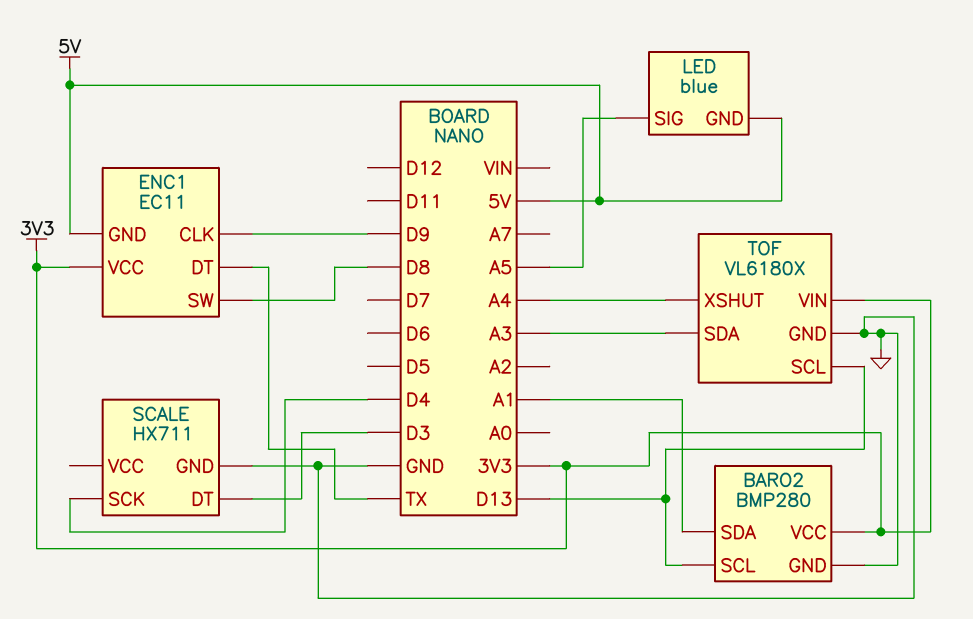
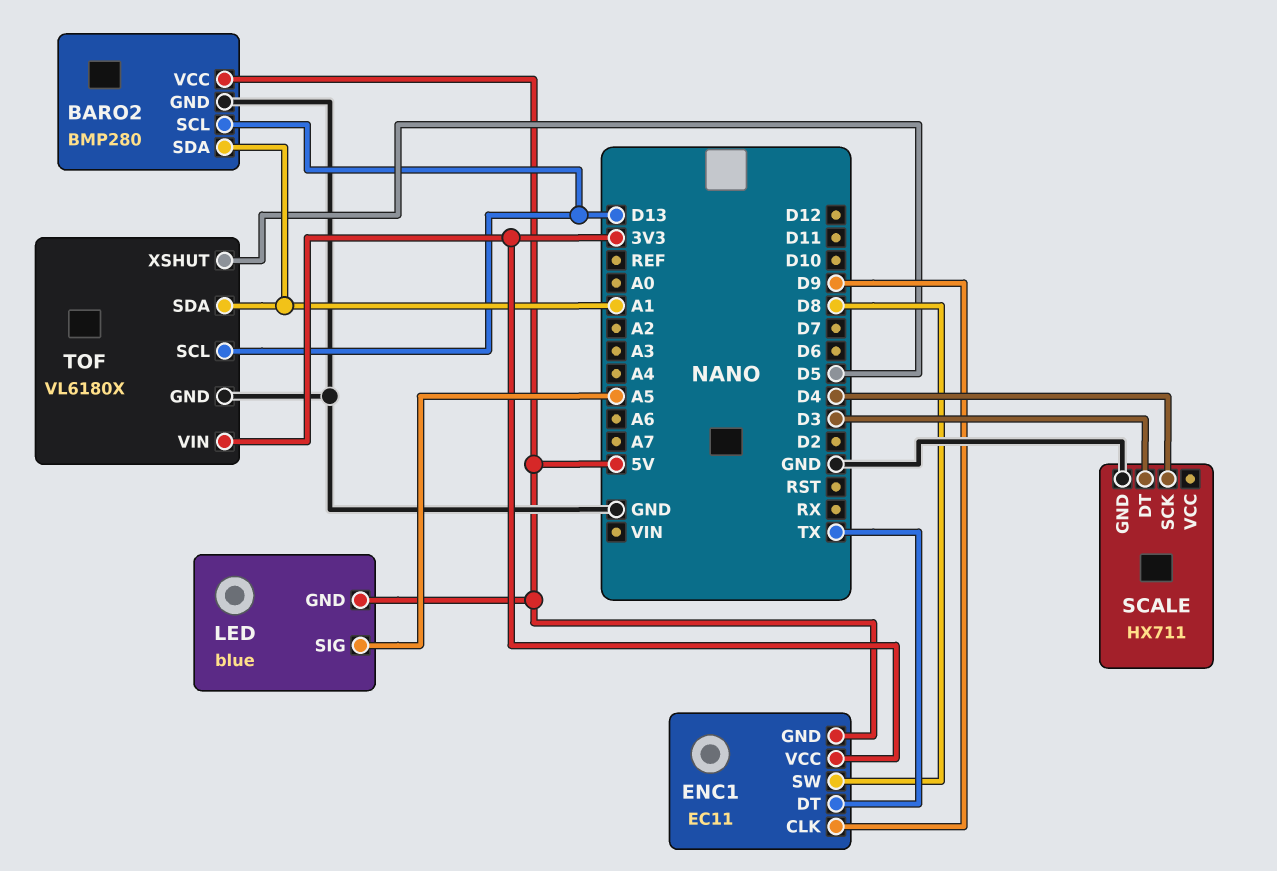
BARO2 pin VCC: 3V3 -> 5V
TOF pin SDA: A3 -> A1
TOF pin XSHUT: A4 -> D5

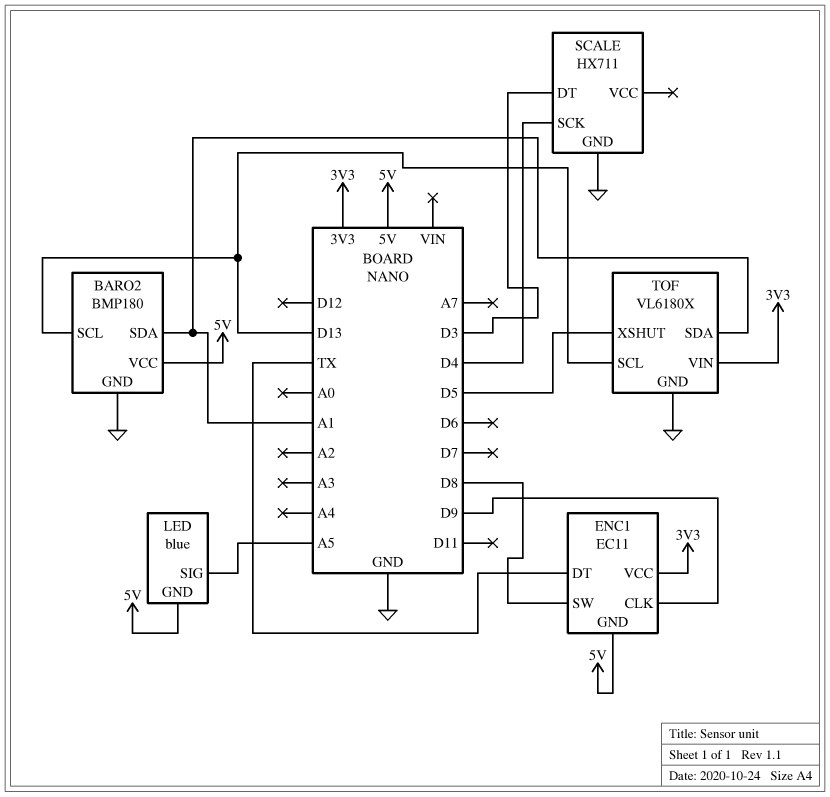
BARO2: BMP280 -> BMP180

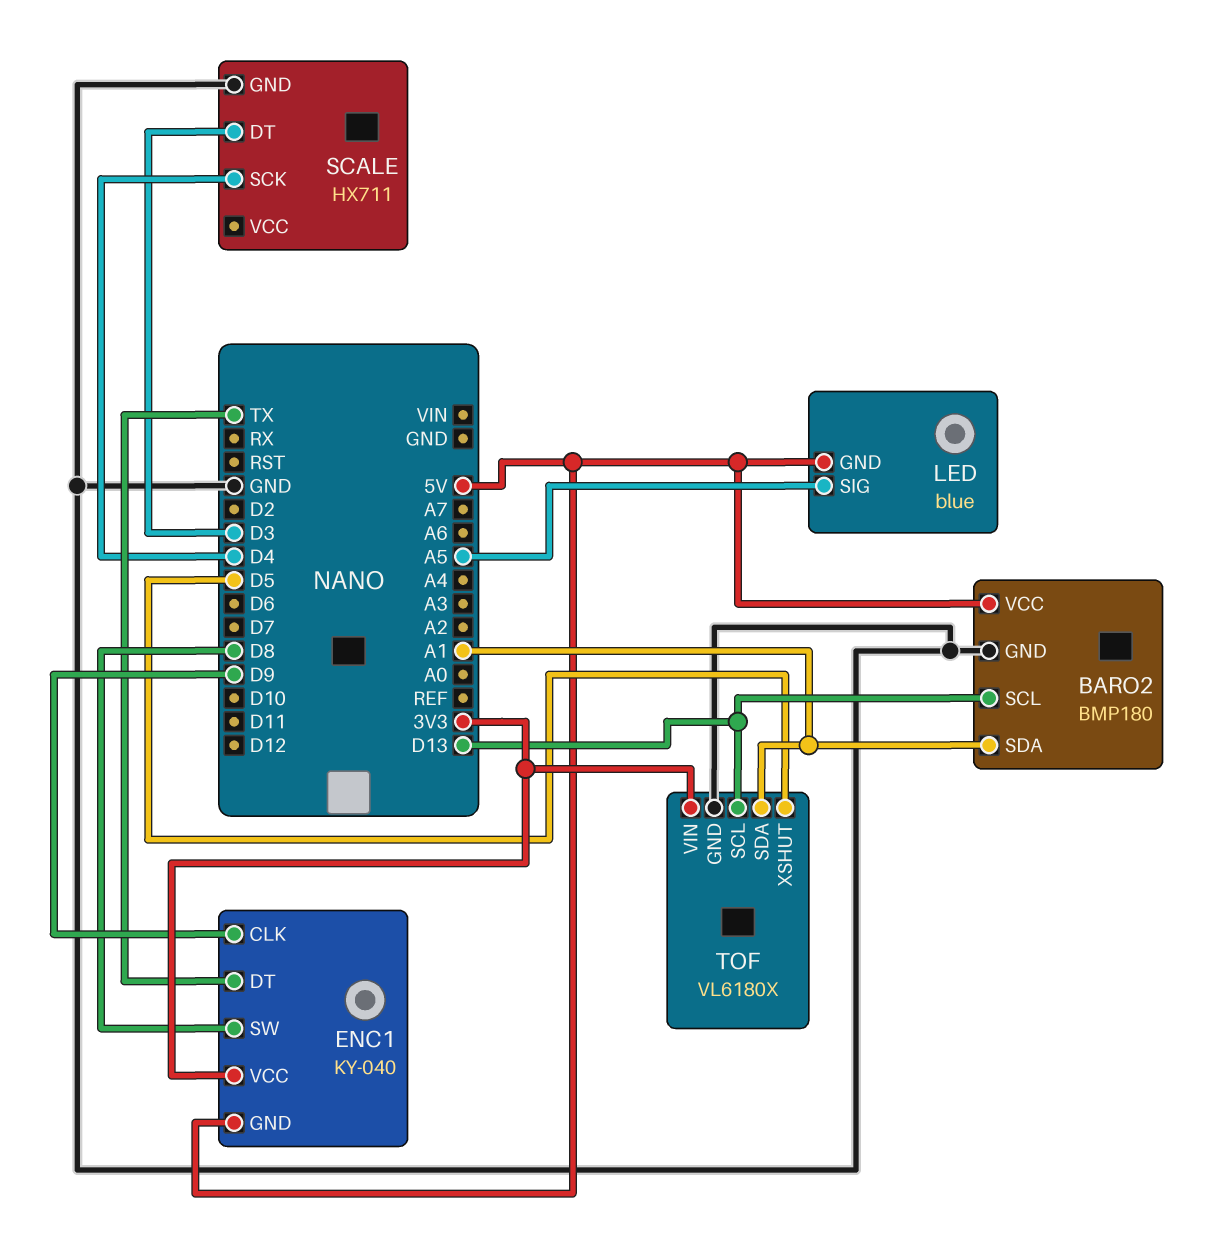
ENC1: EC11 -> KY-040

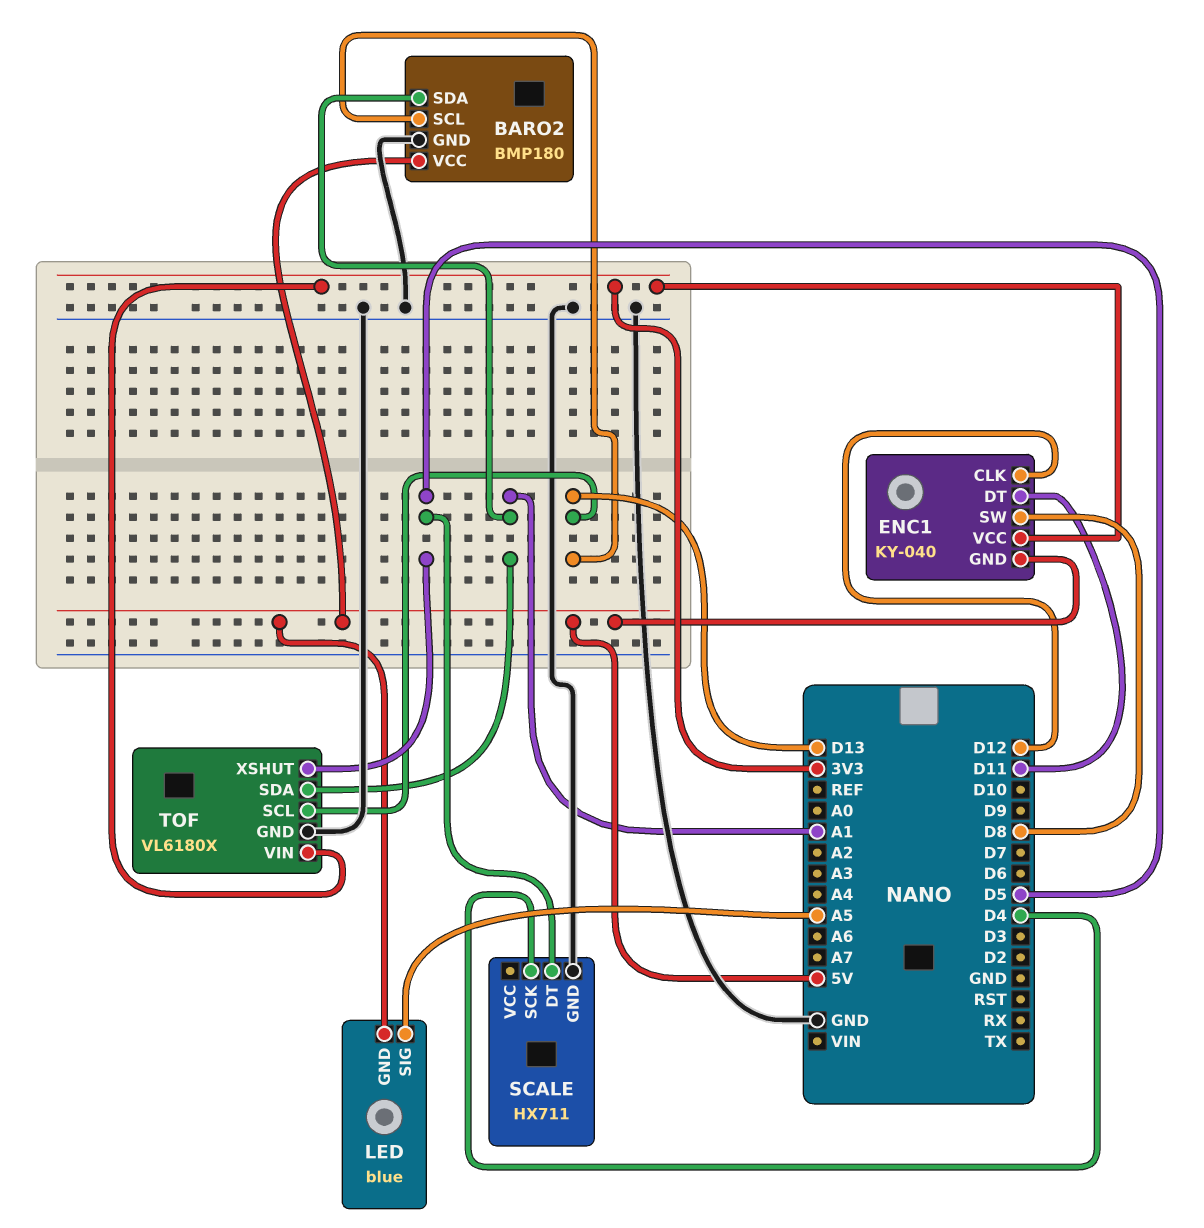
ENC1 pin CLK: D9 -> D12
ENC1 pin DT: TX -> D11
SCALE pin DT: D3 -> D5

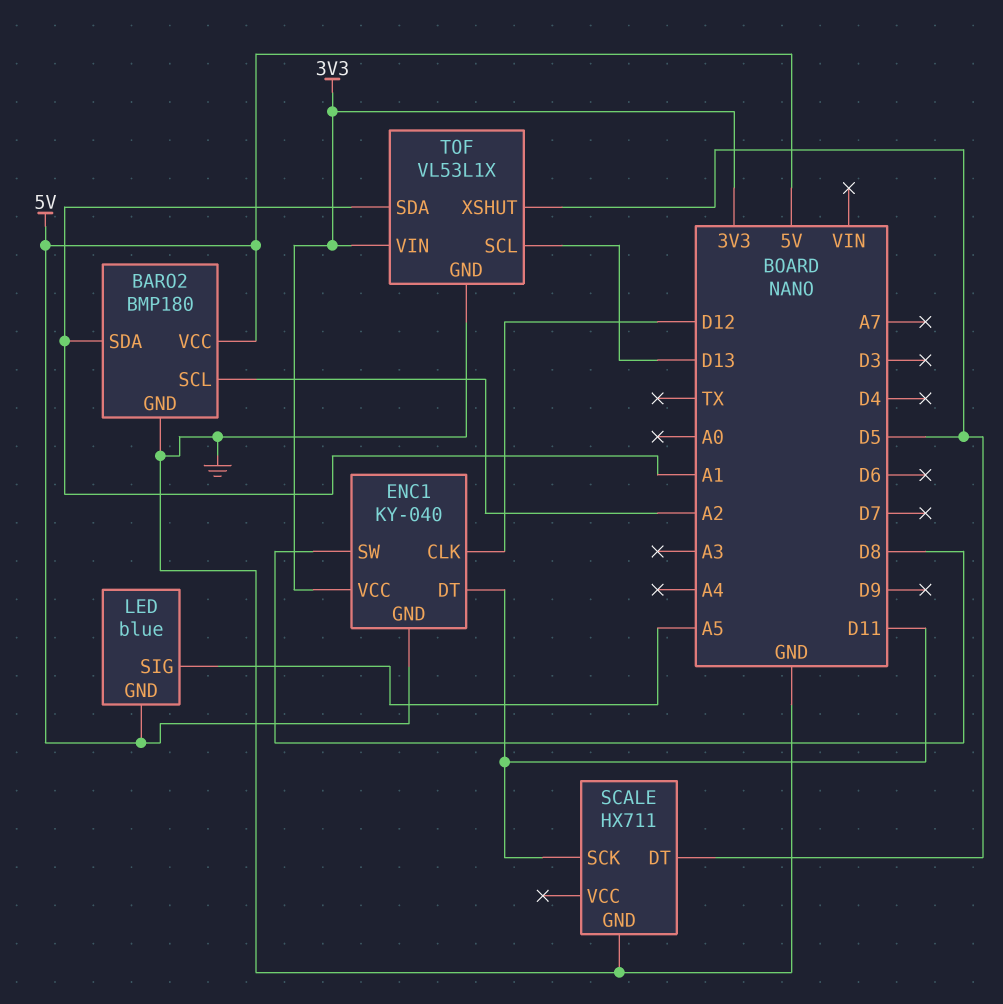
BARO2 pin SCL: D13 -> A2
SCALE pin SCK: D4 -> D11
TOF: VL6180X -> VL53L1X

